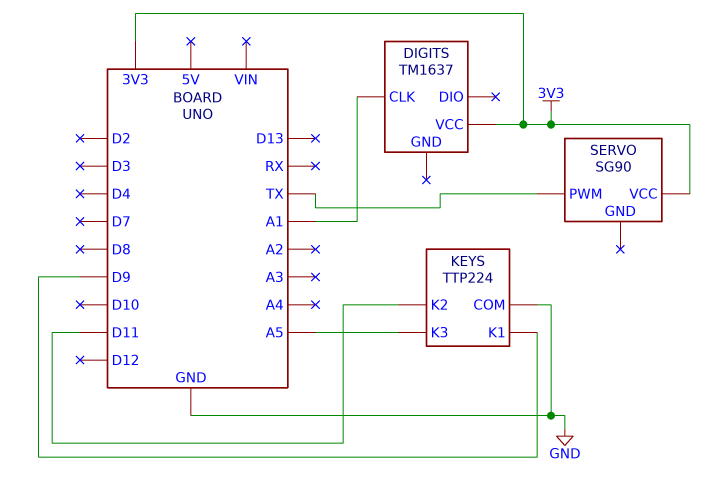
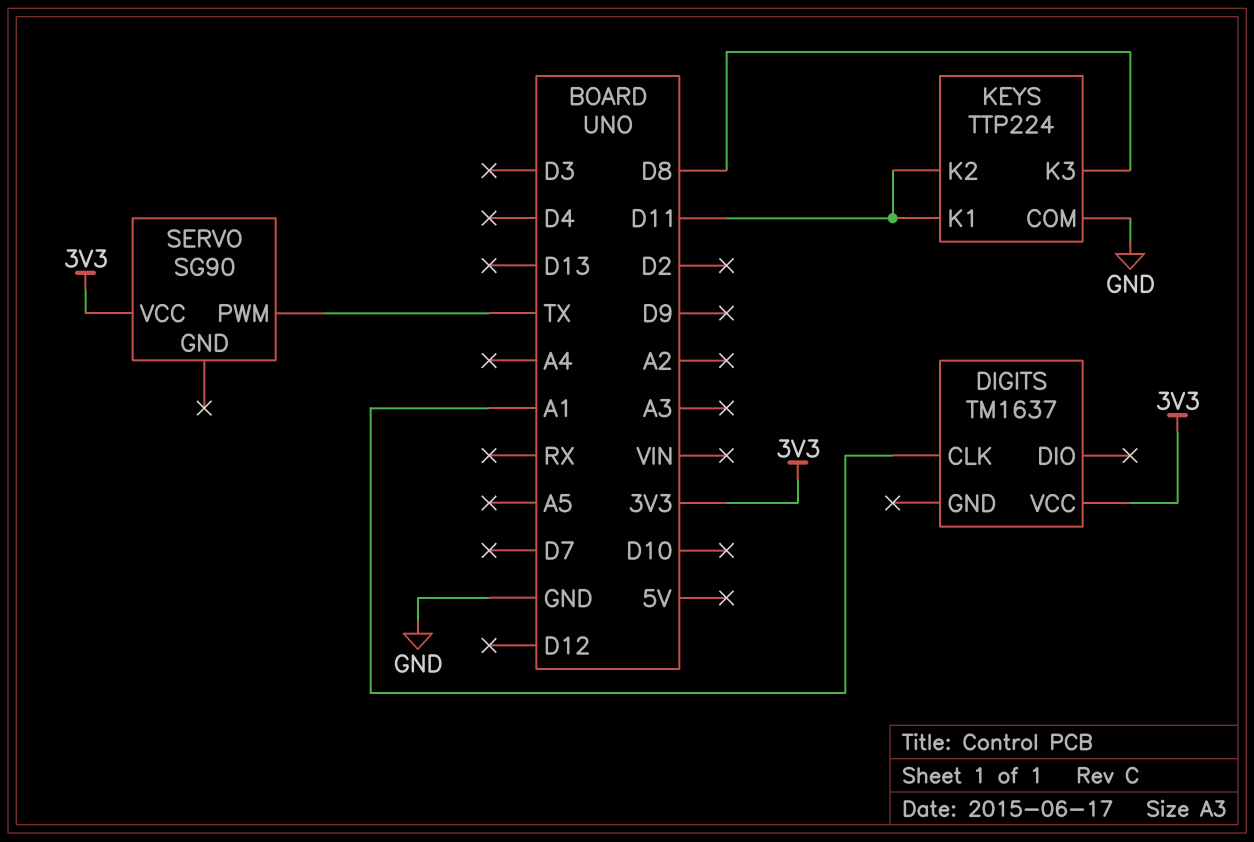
KEYS pin K1: D9 -> D11
KEYS pin K3: A5 -> D8

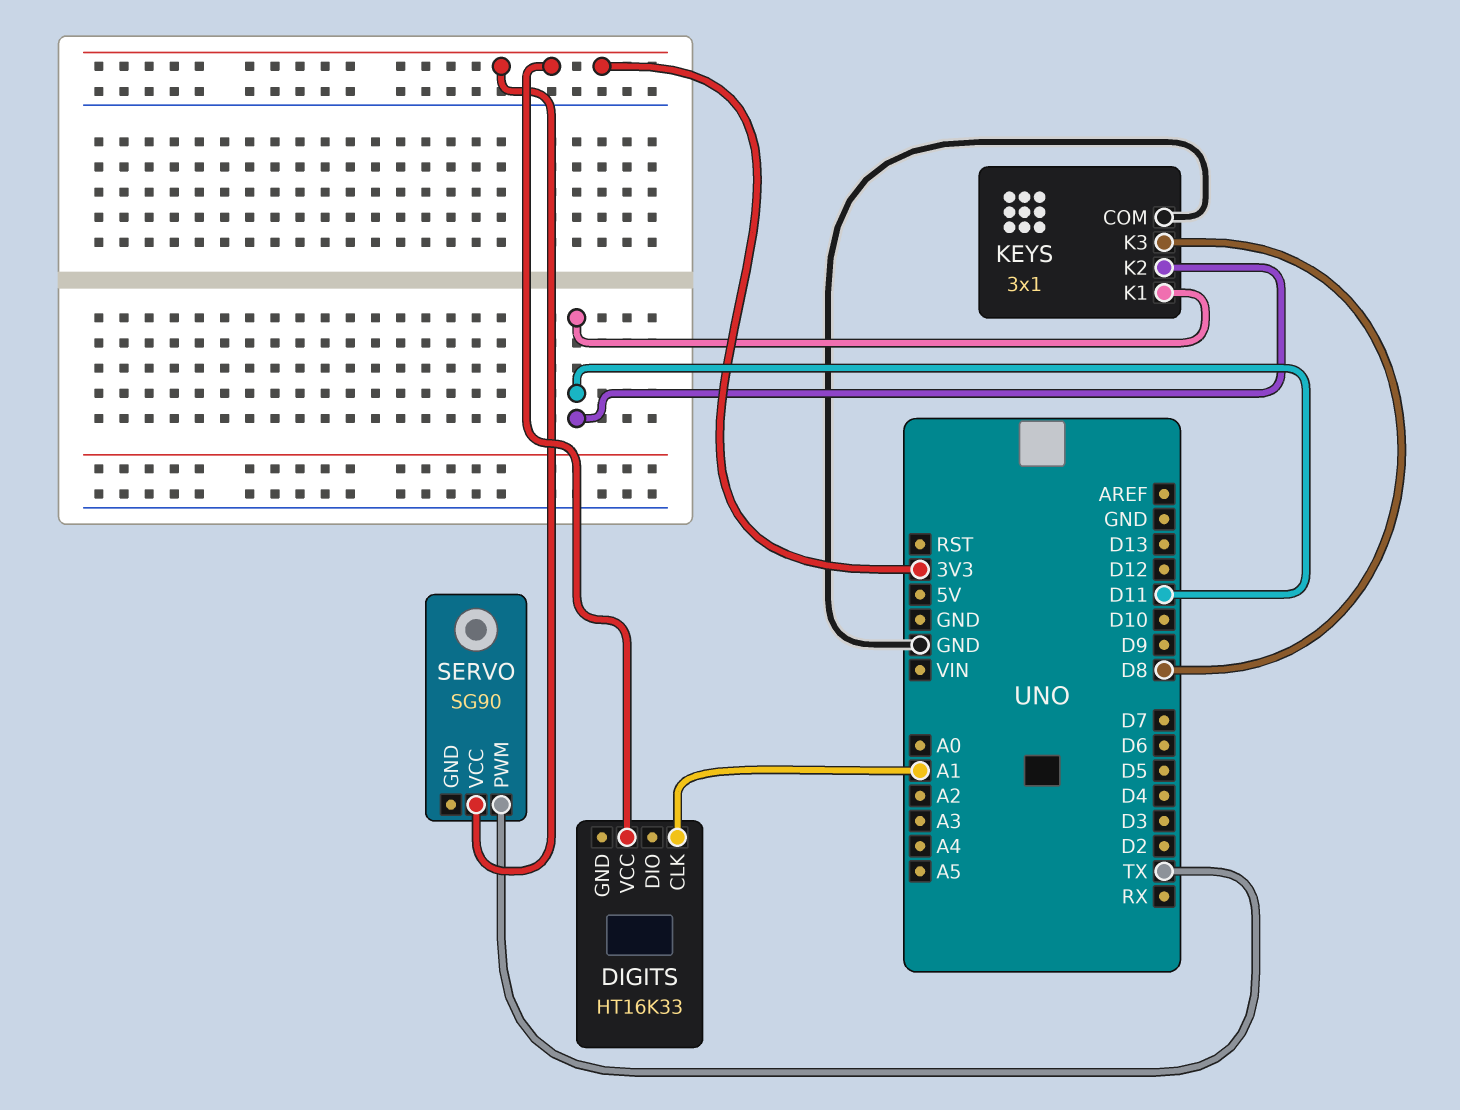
DIGITS: TM1637 -> HT16K33
KEYS: TTP224 -> 3x1

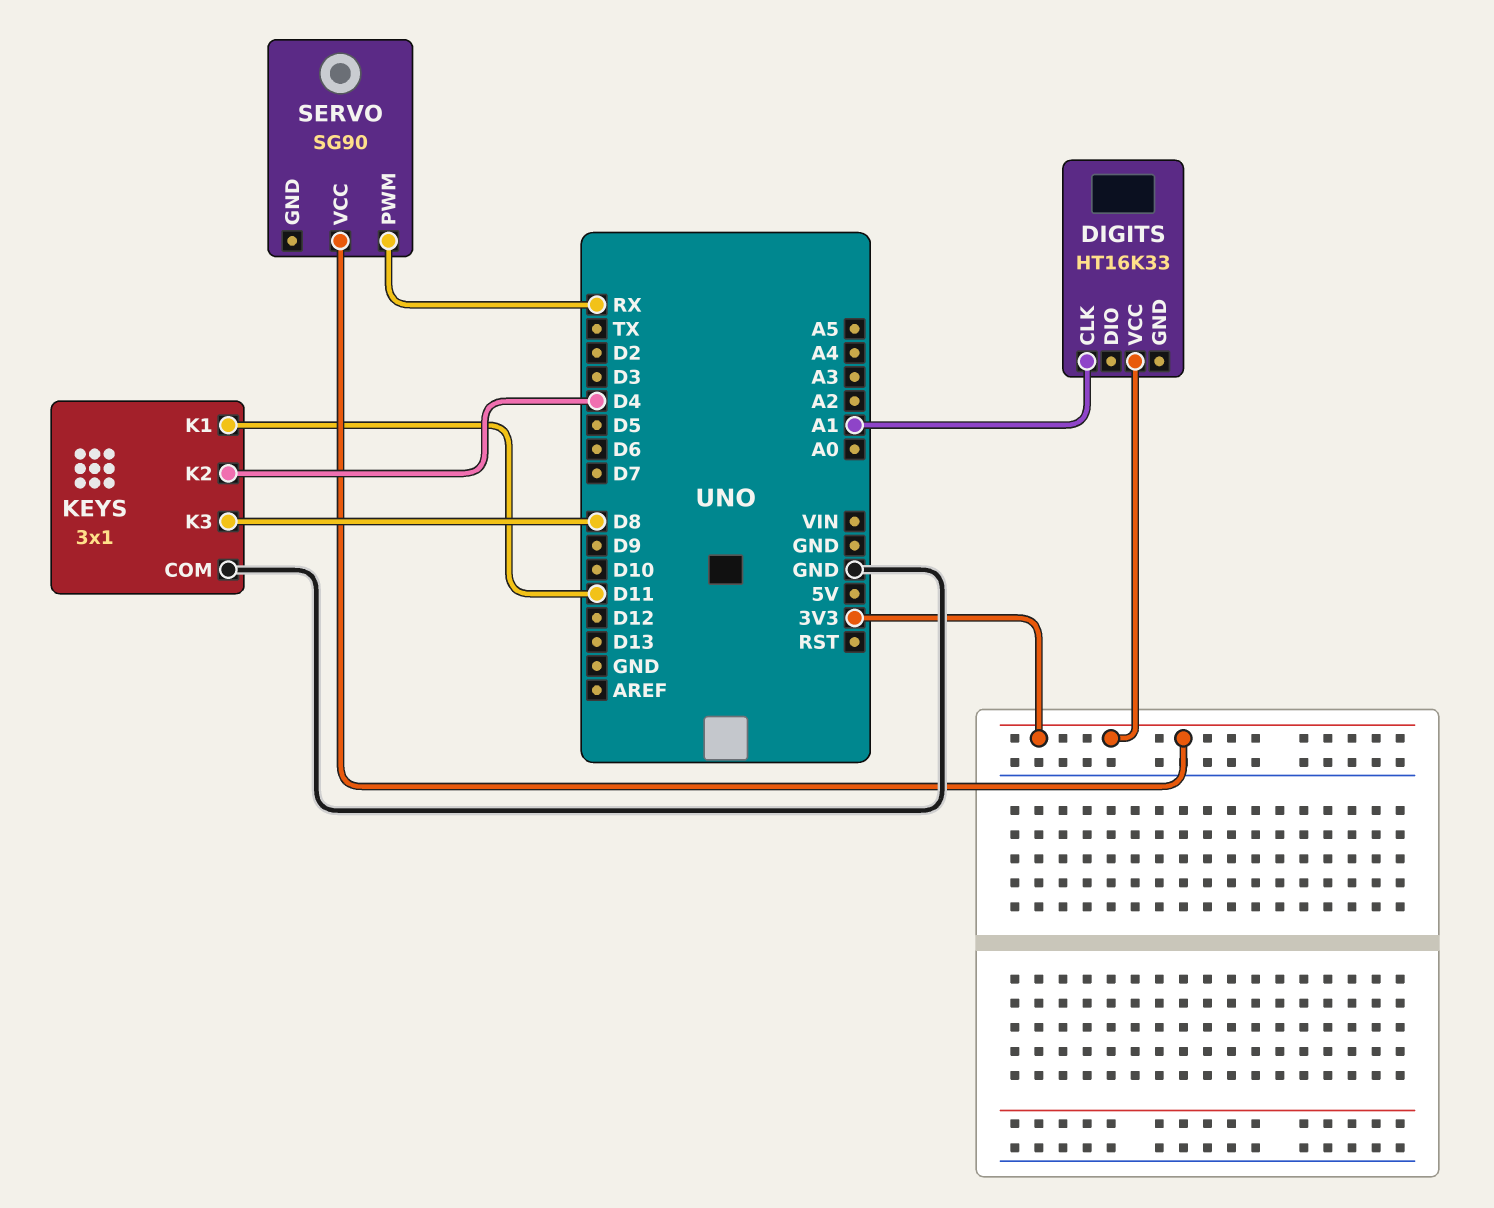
KEYS pin K2: D11 -> D4
SERVO pin PWM: TX -> RX

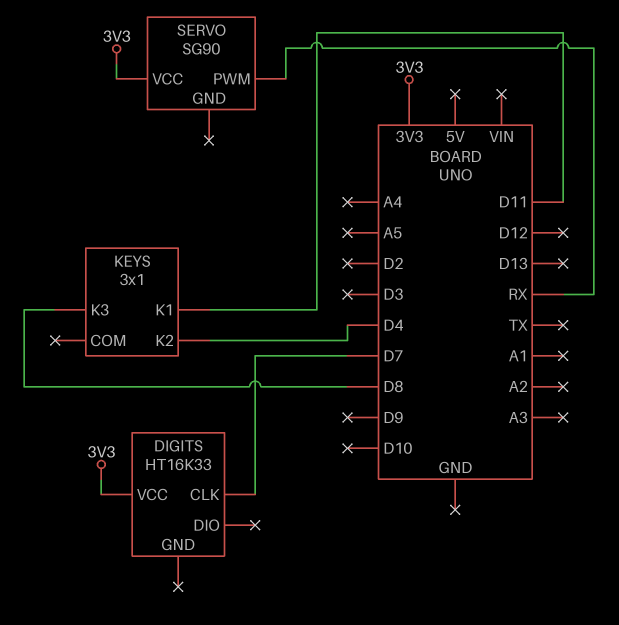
DIGITS pin CLK: A1 -> D7
KEYS pin COM: GND -> none

